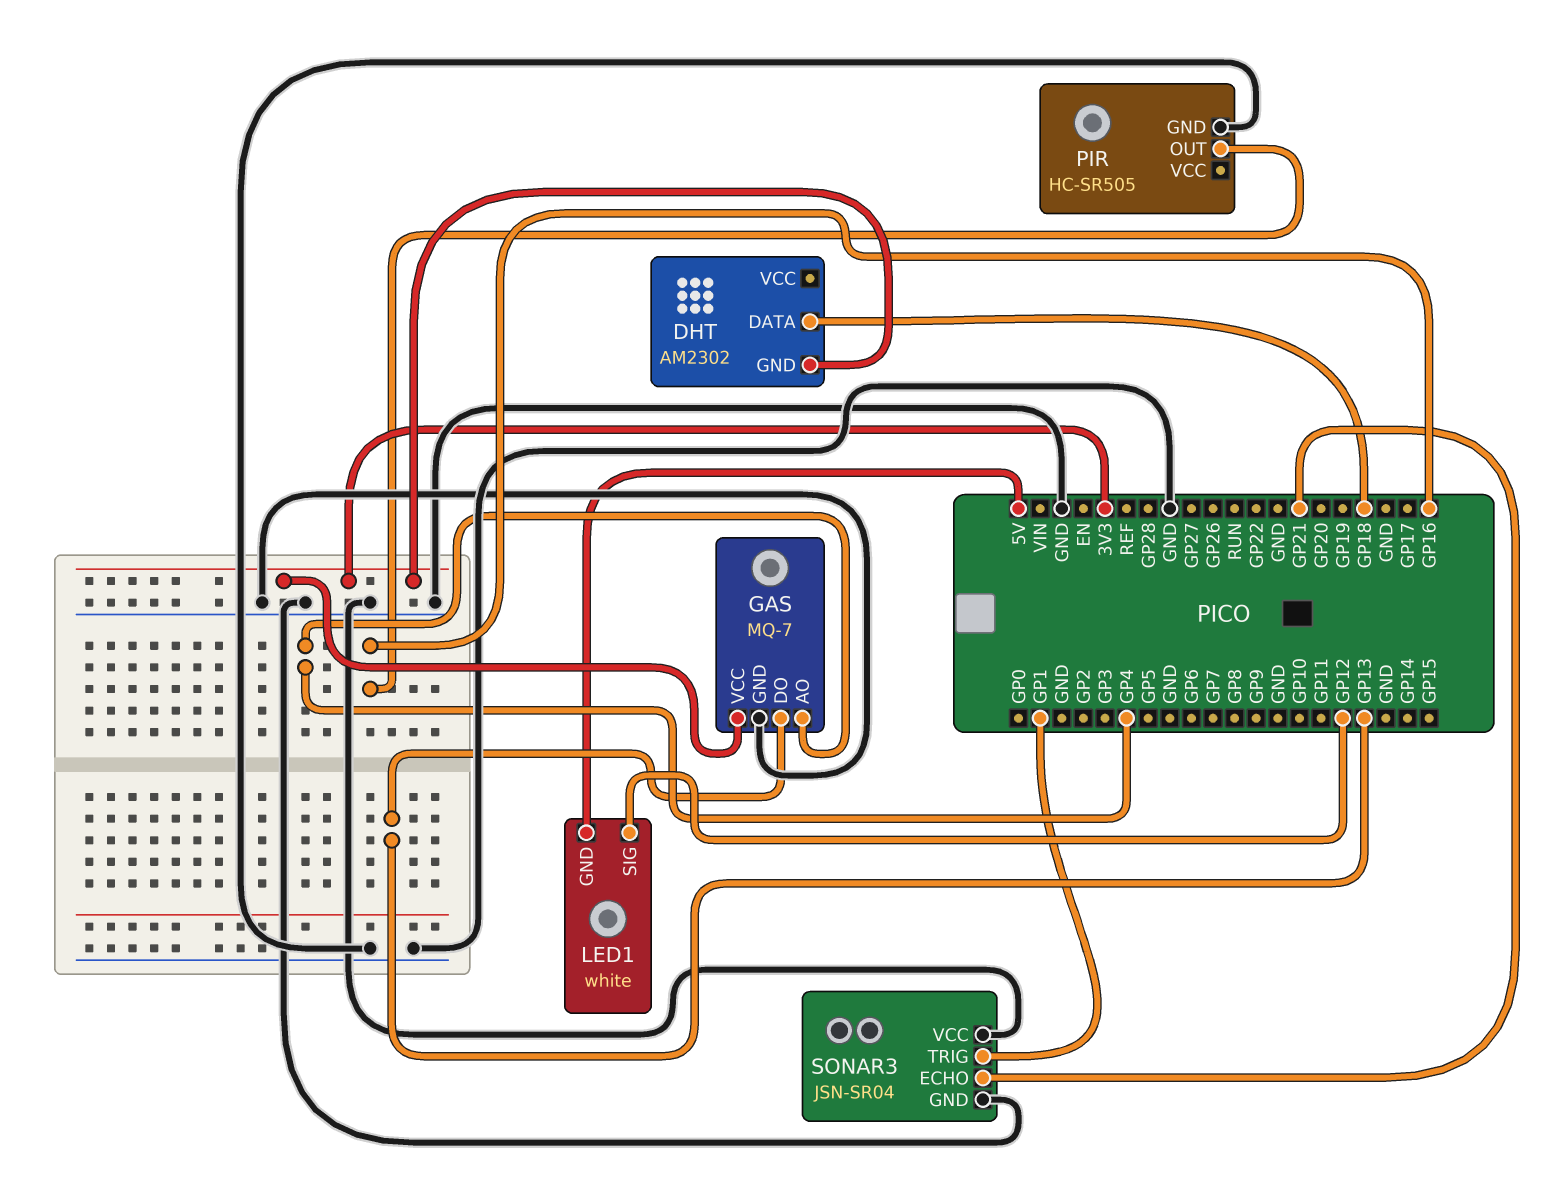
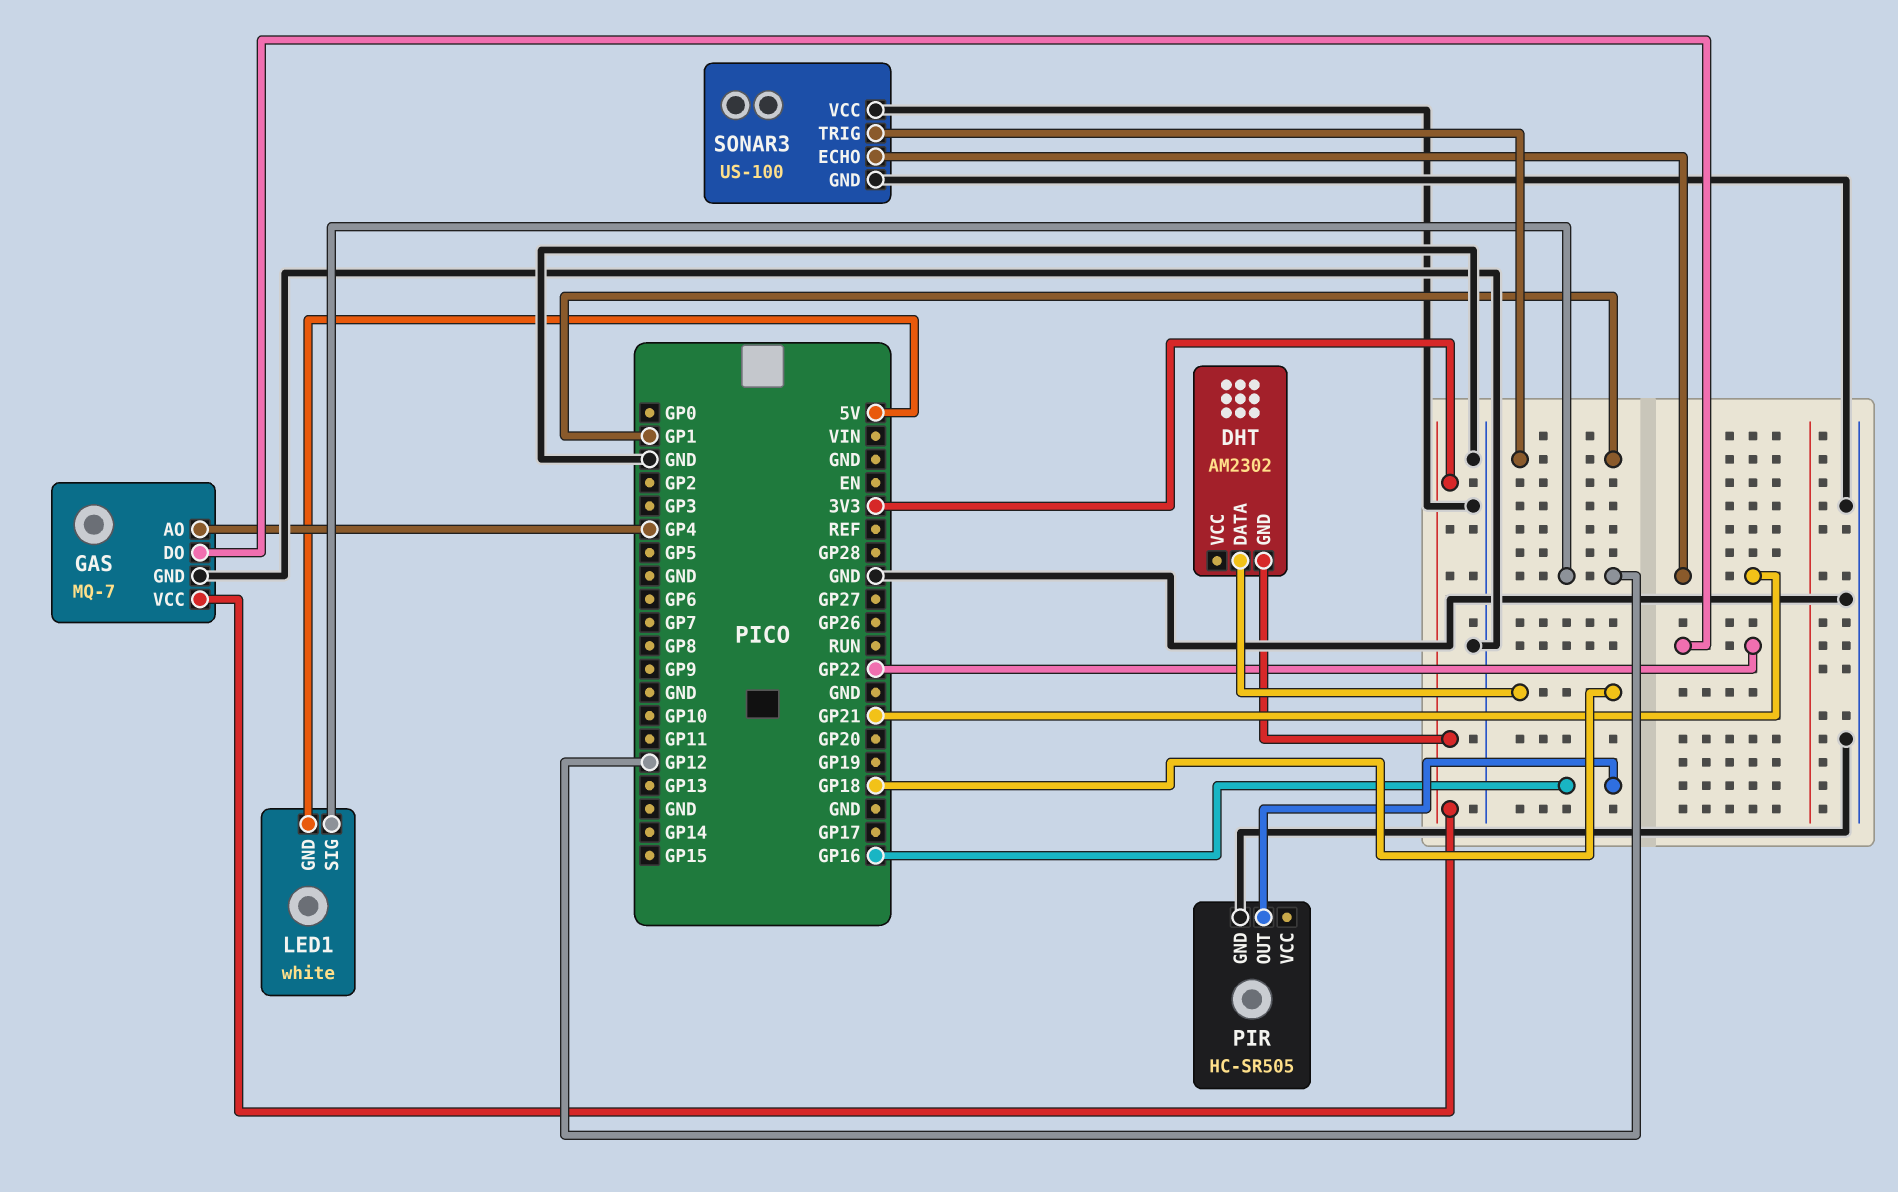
GAS pin DO: GP13 -> GP22
SONAR3: JSN-SR04 -> US-100

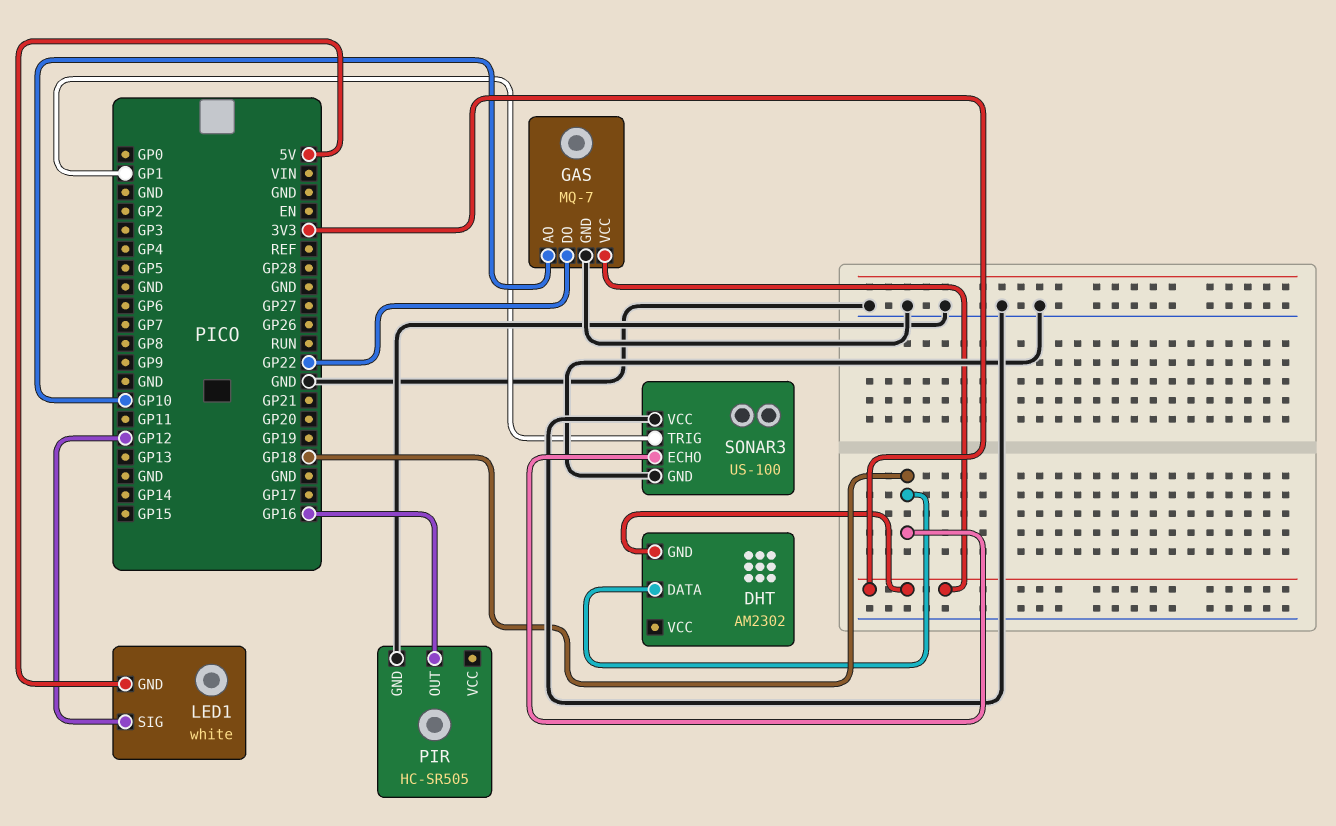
GAS pin AO: GP4 -> GP10
SONAR3 pin ECHO: GP21 -> GP18

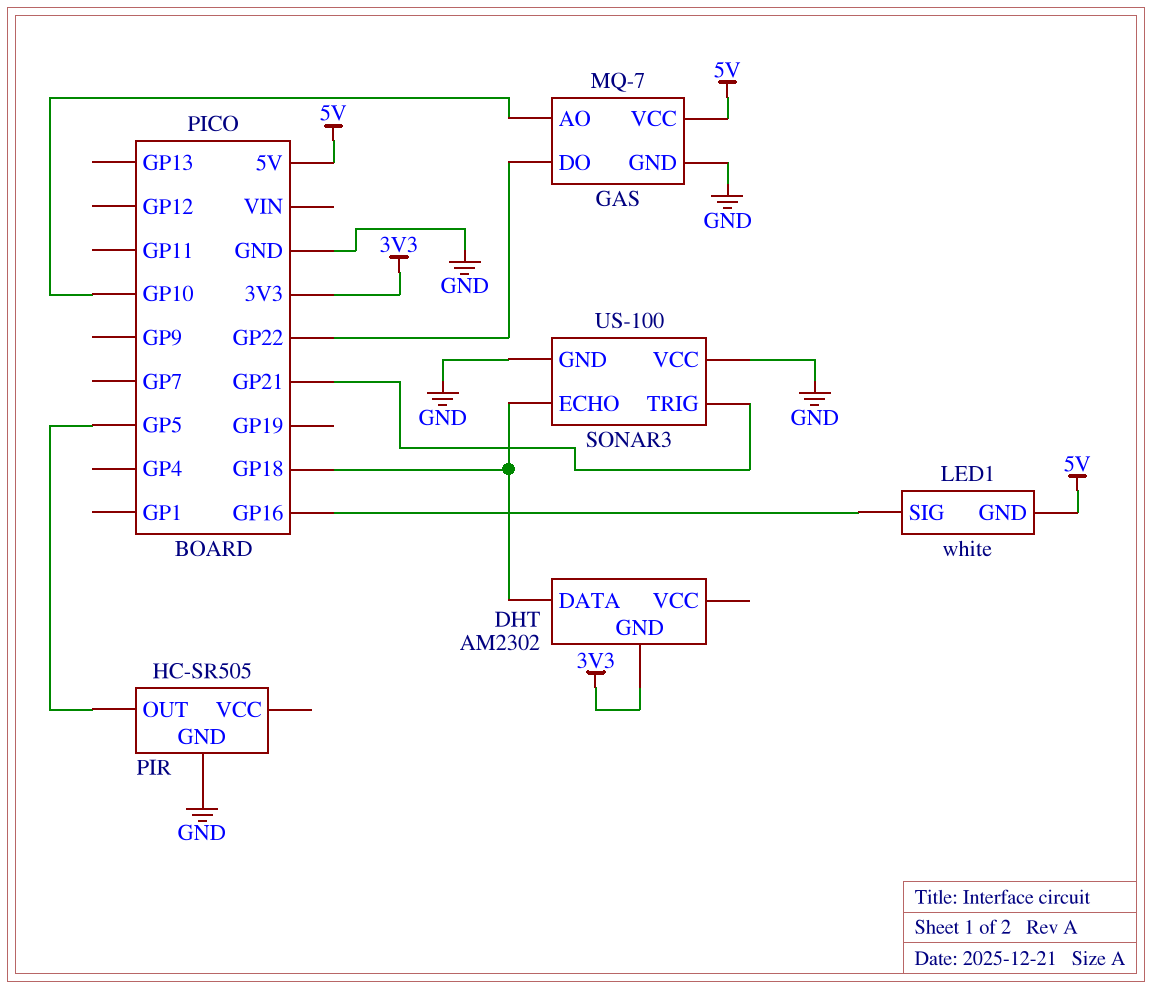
GAS pin VCC: 3V3 -> 5V
LED1 pin SIG: GP12 -> GP16
PIR pin OUT: GP16 -> GP5
SONAR3 pin TRIG: GP1 -> GP21

